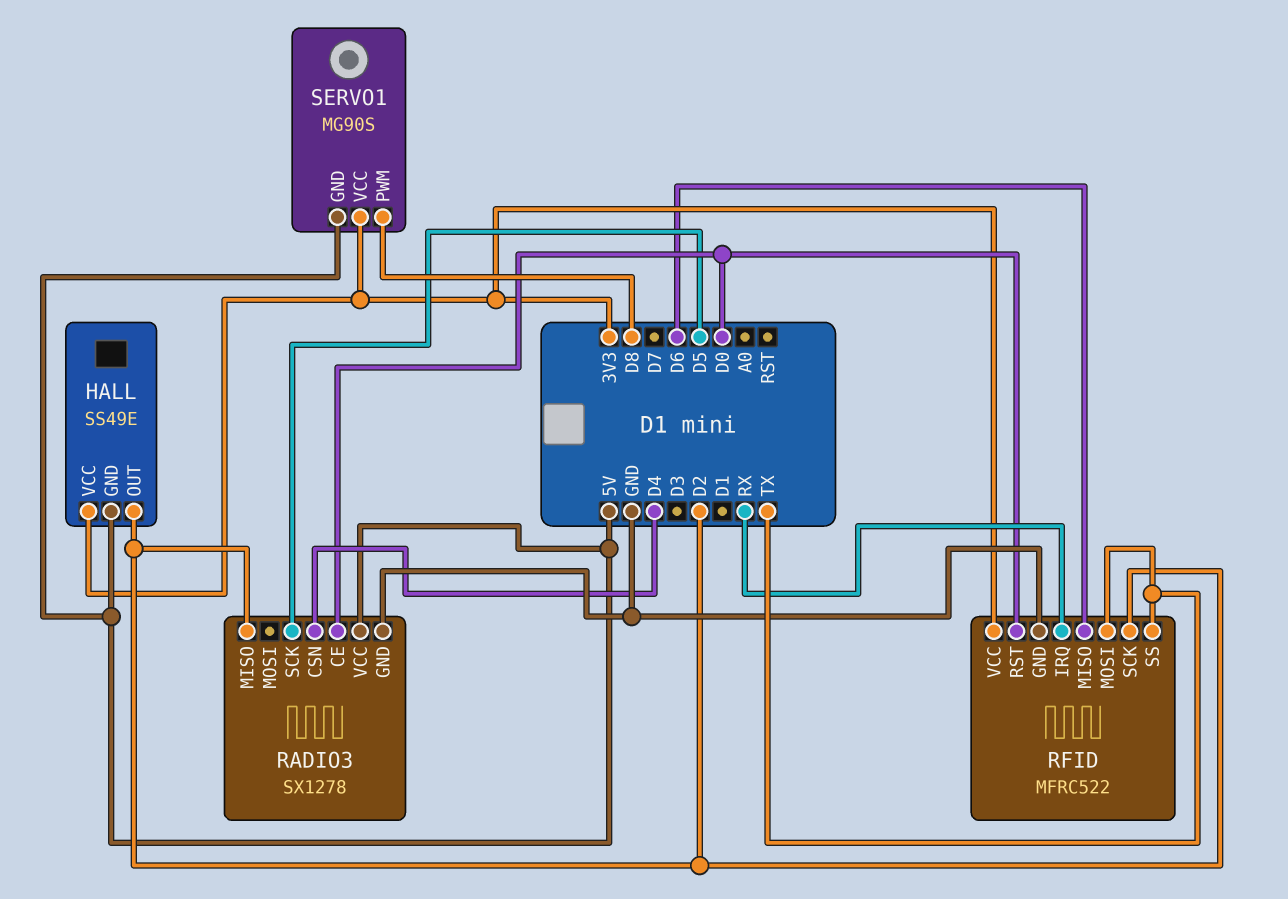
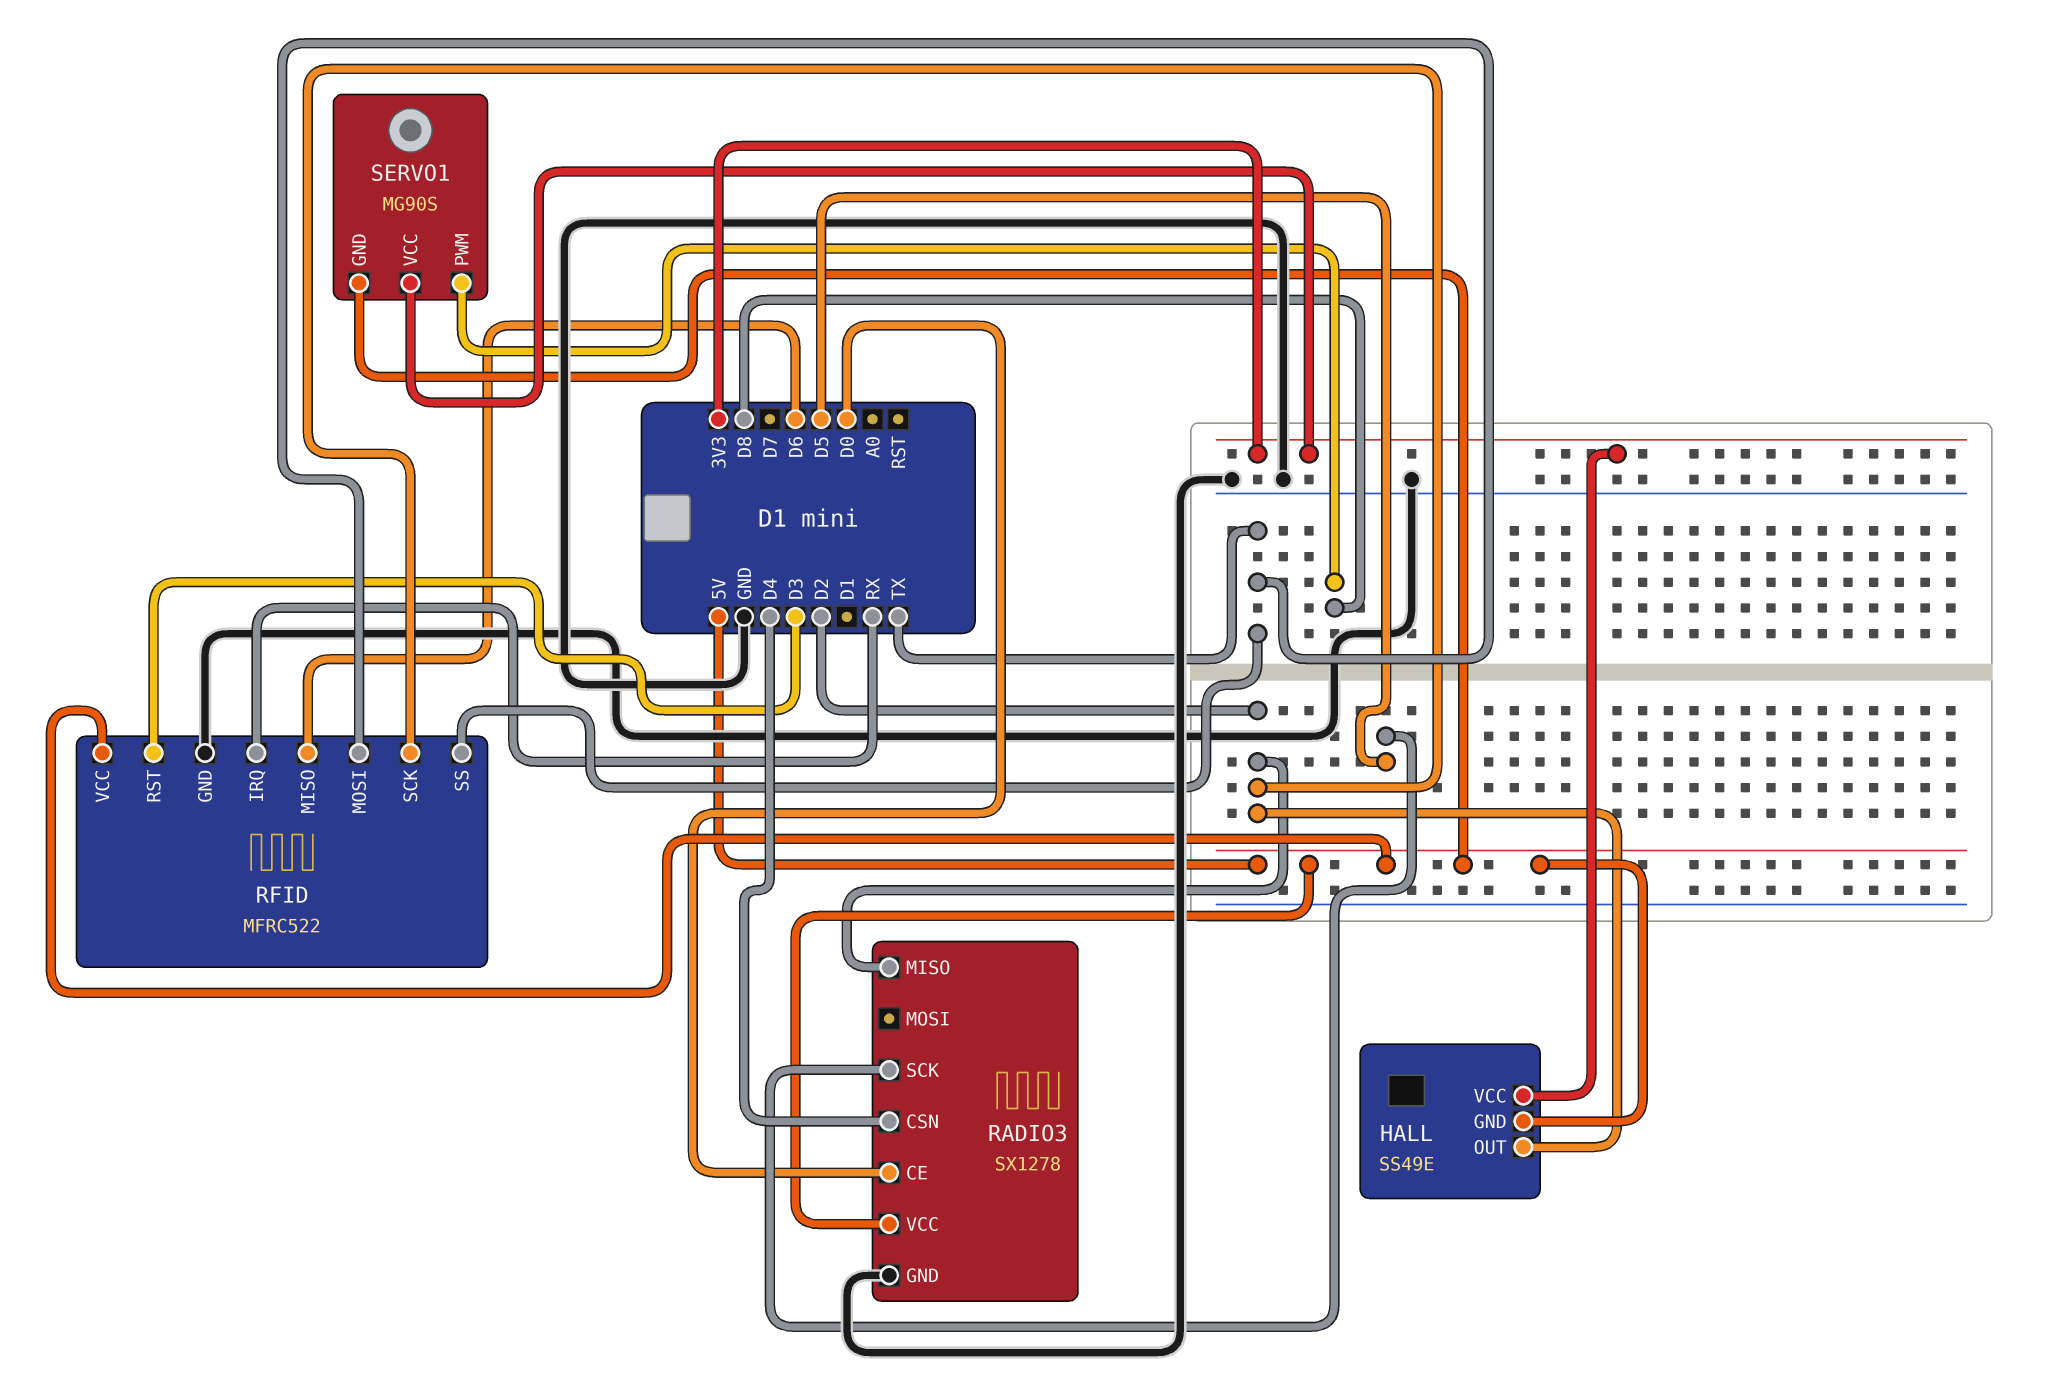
RFID pin RST: D0 -> D3
RFID pin VCC: 3V3 -> 5V

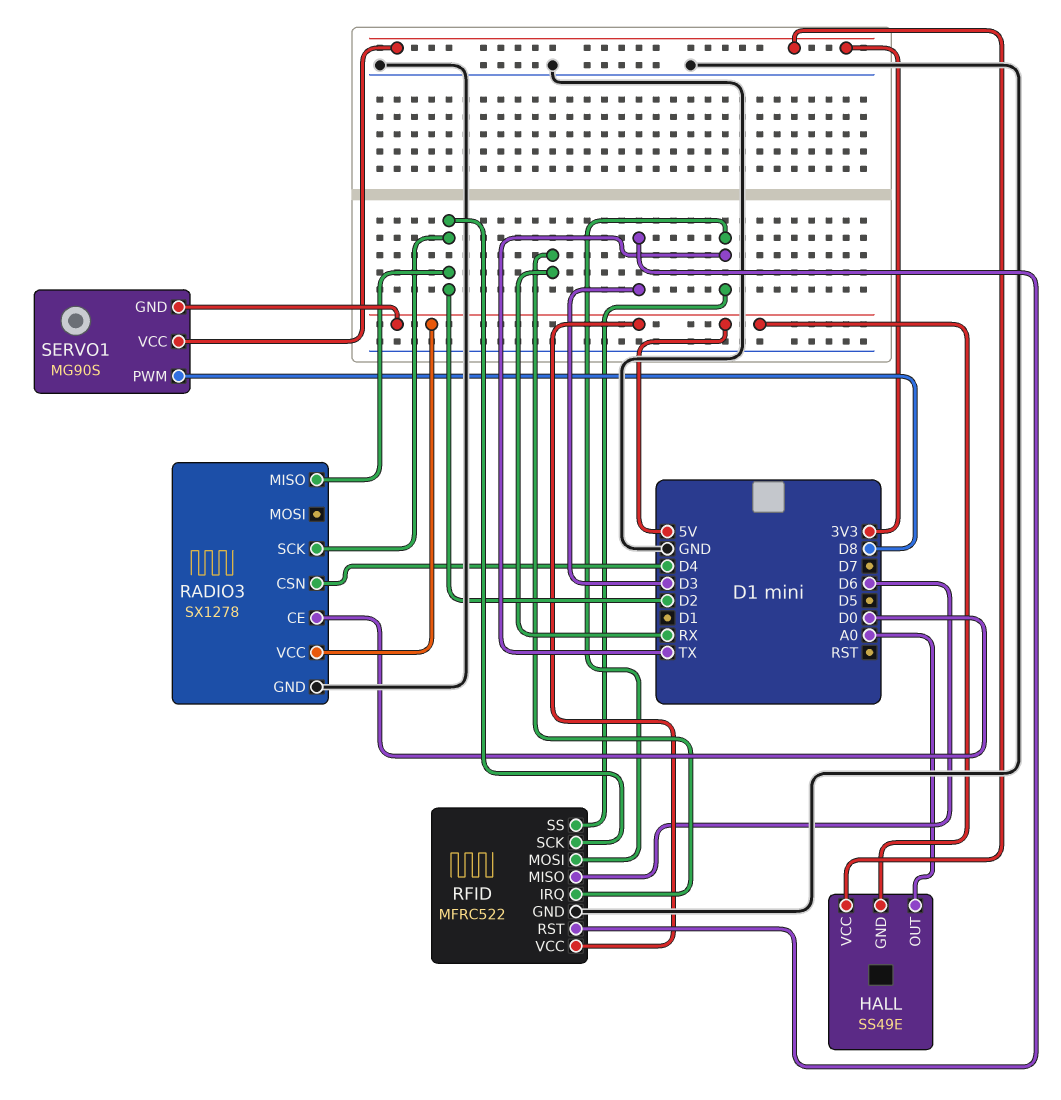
HALL pin OUT: D2 -> A0
RADIO3 pin SCK: D5 -> D2

